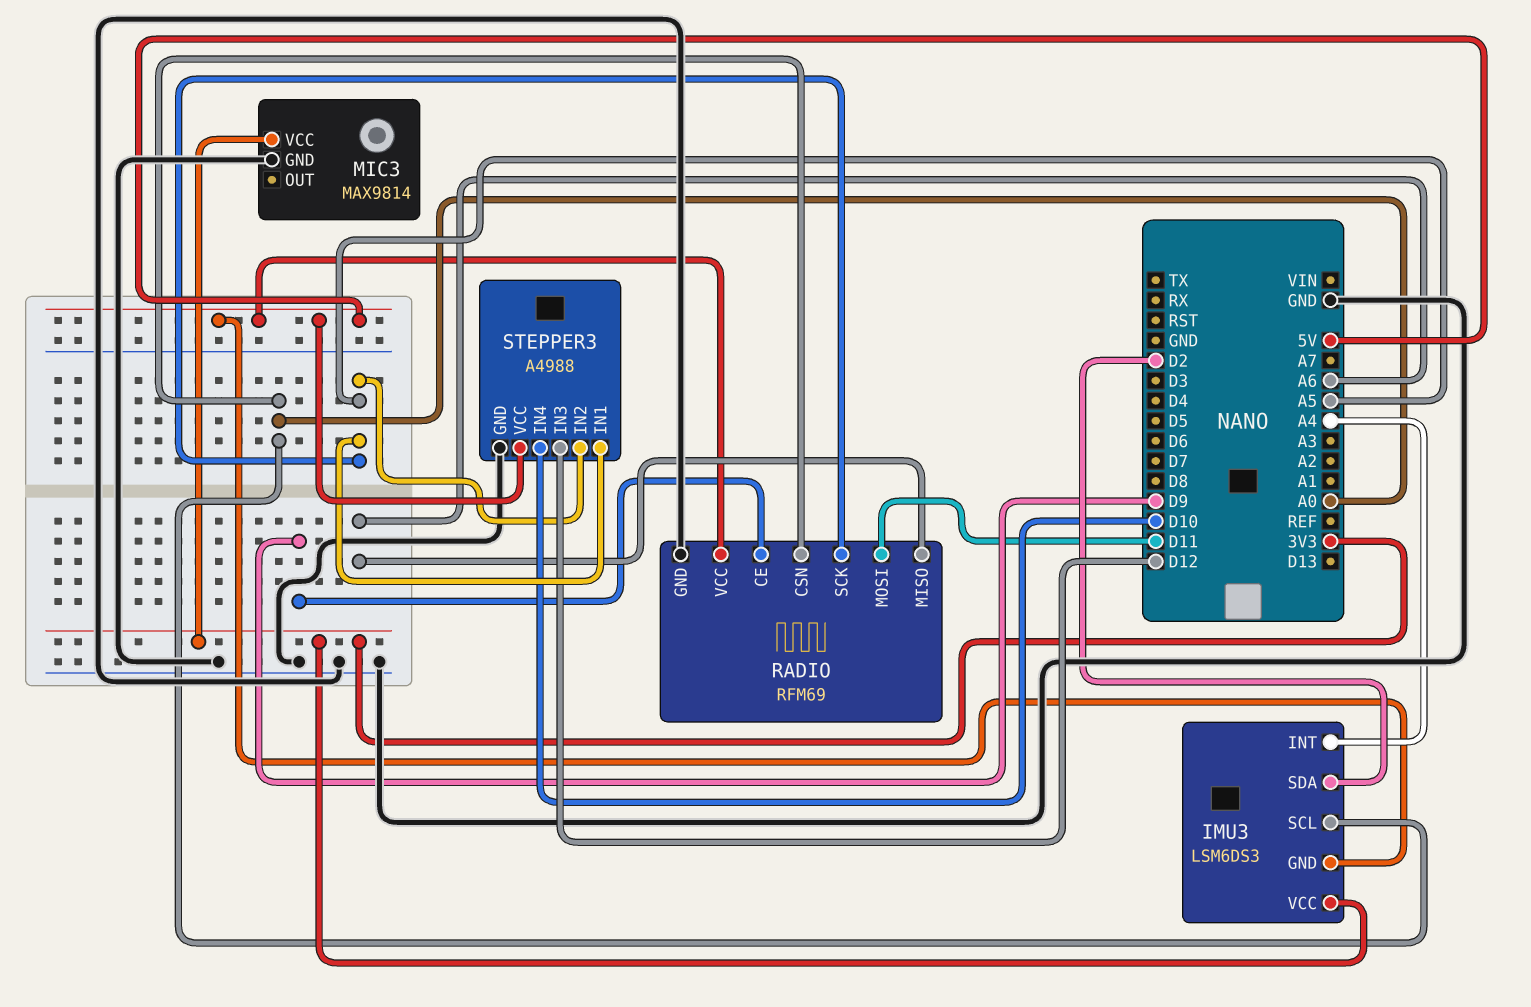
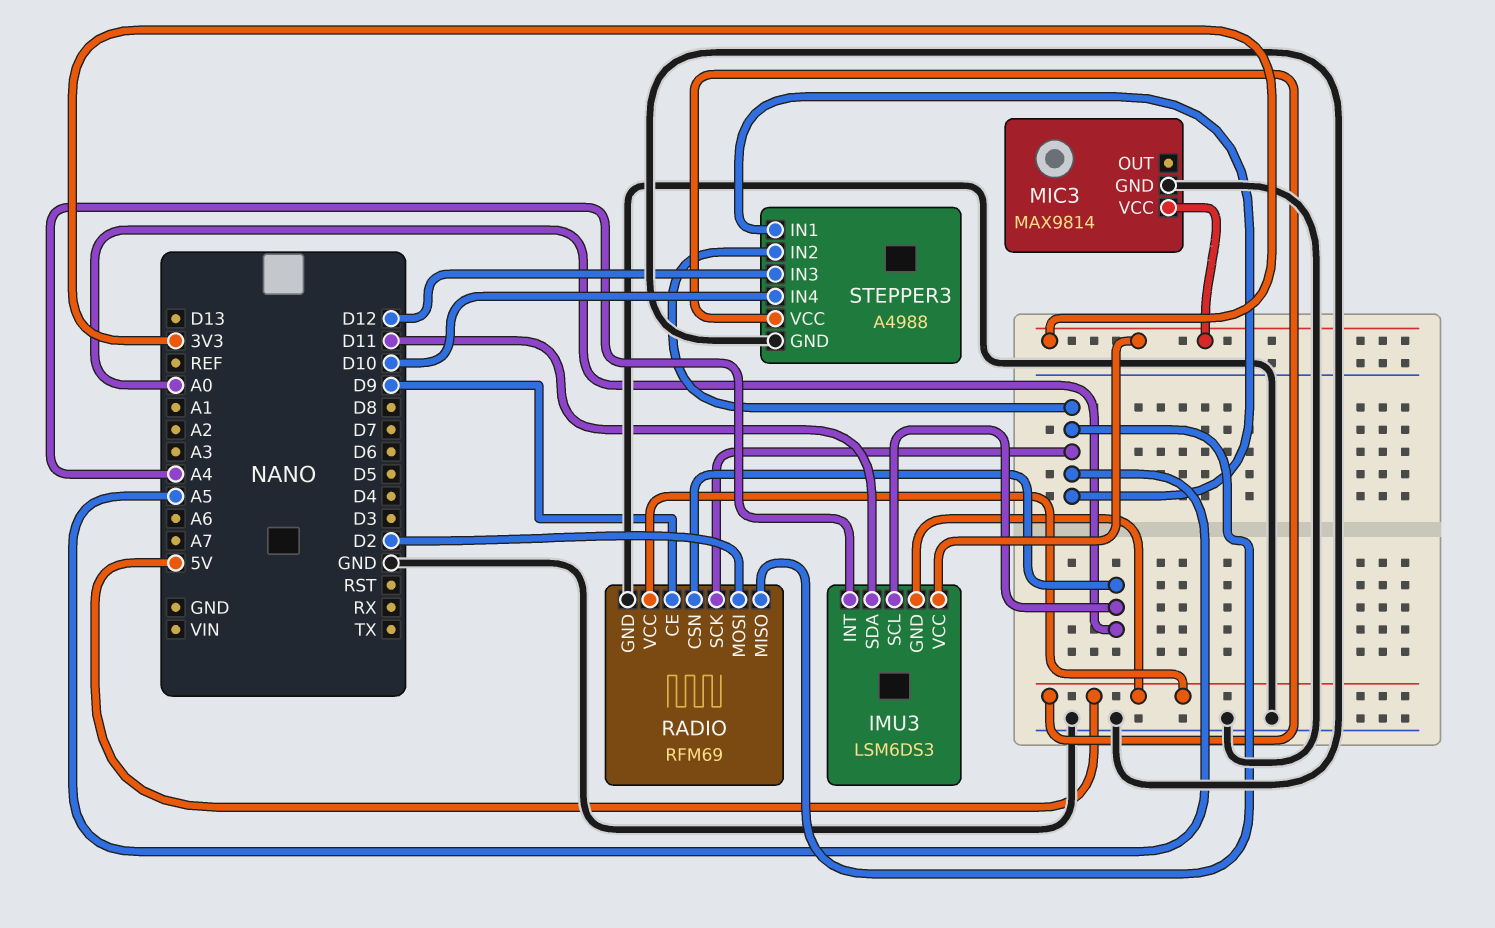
IMU3 pin SDA: D2 -> D11
RADIO pin MISO: A6 -> A5
RADIO pin MOSI: D11 -> D2

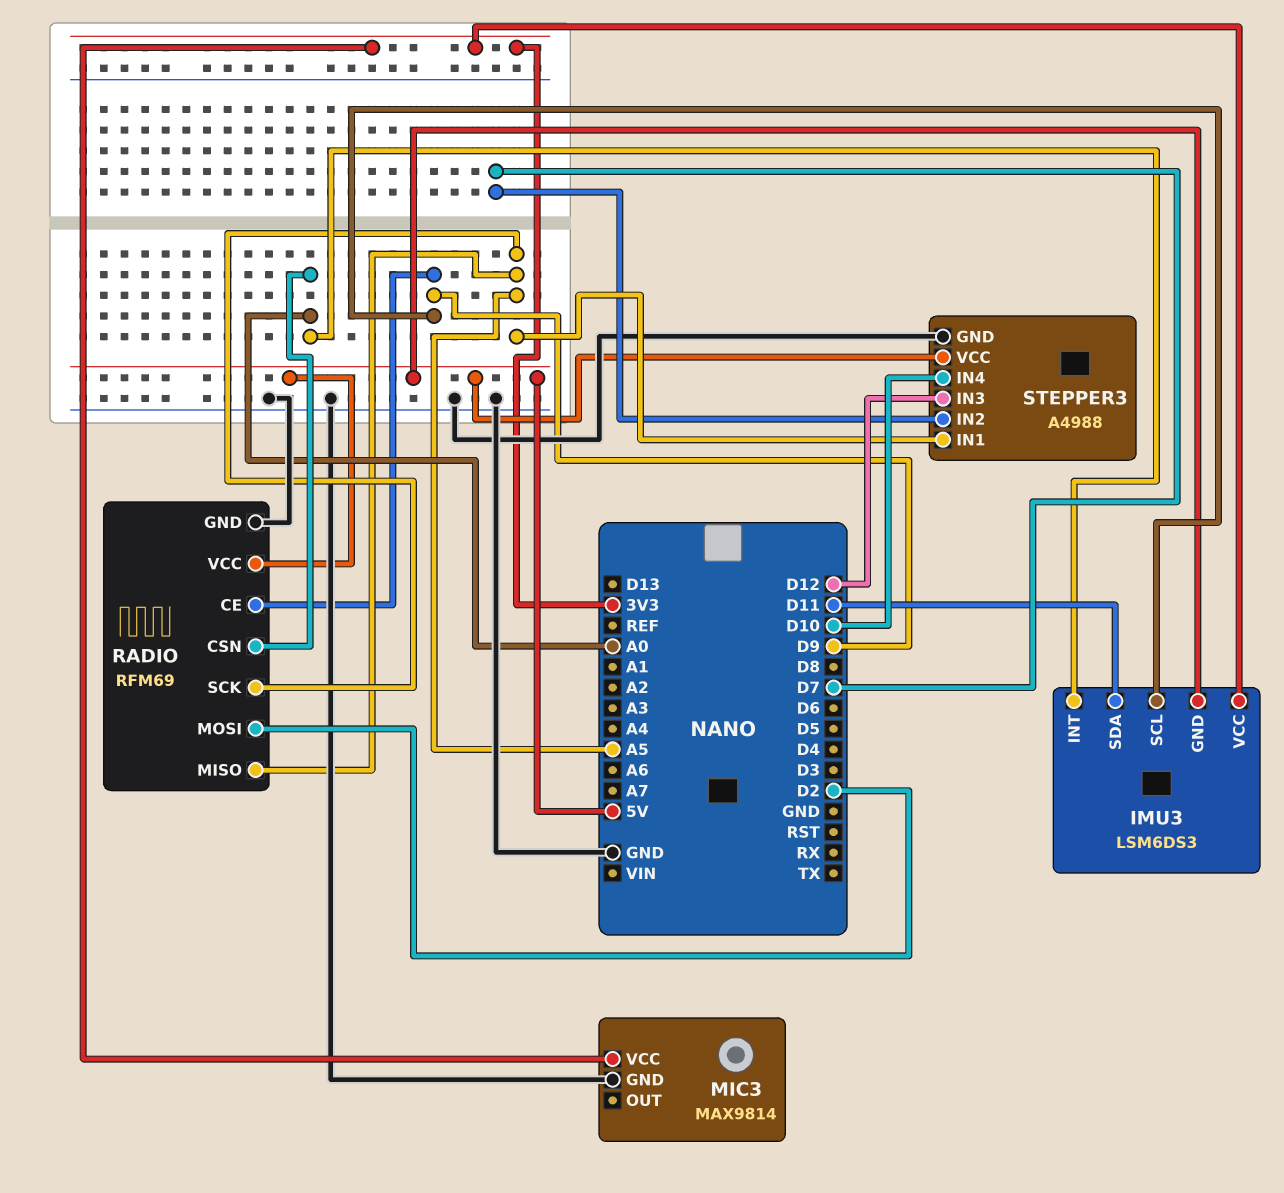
IMU3 pin INT: A4 -> A0
IMU3 pin SCL: A0 -> D9
STEPPER3 pin IN2: A5 -> D7

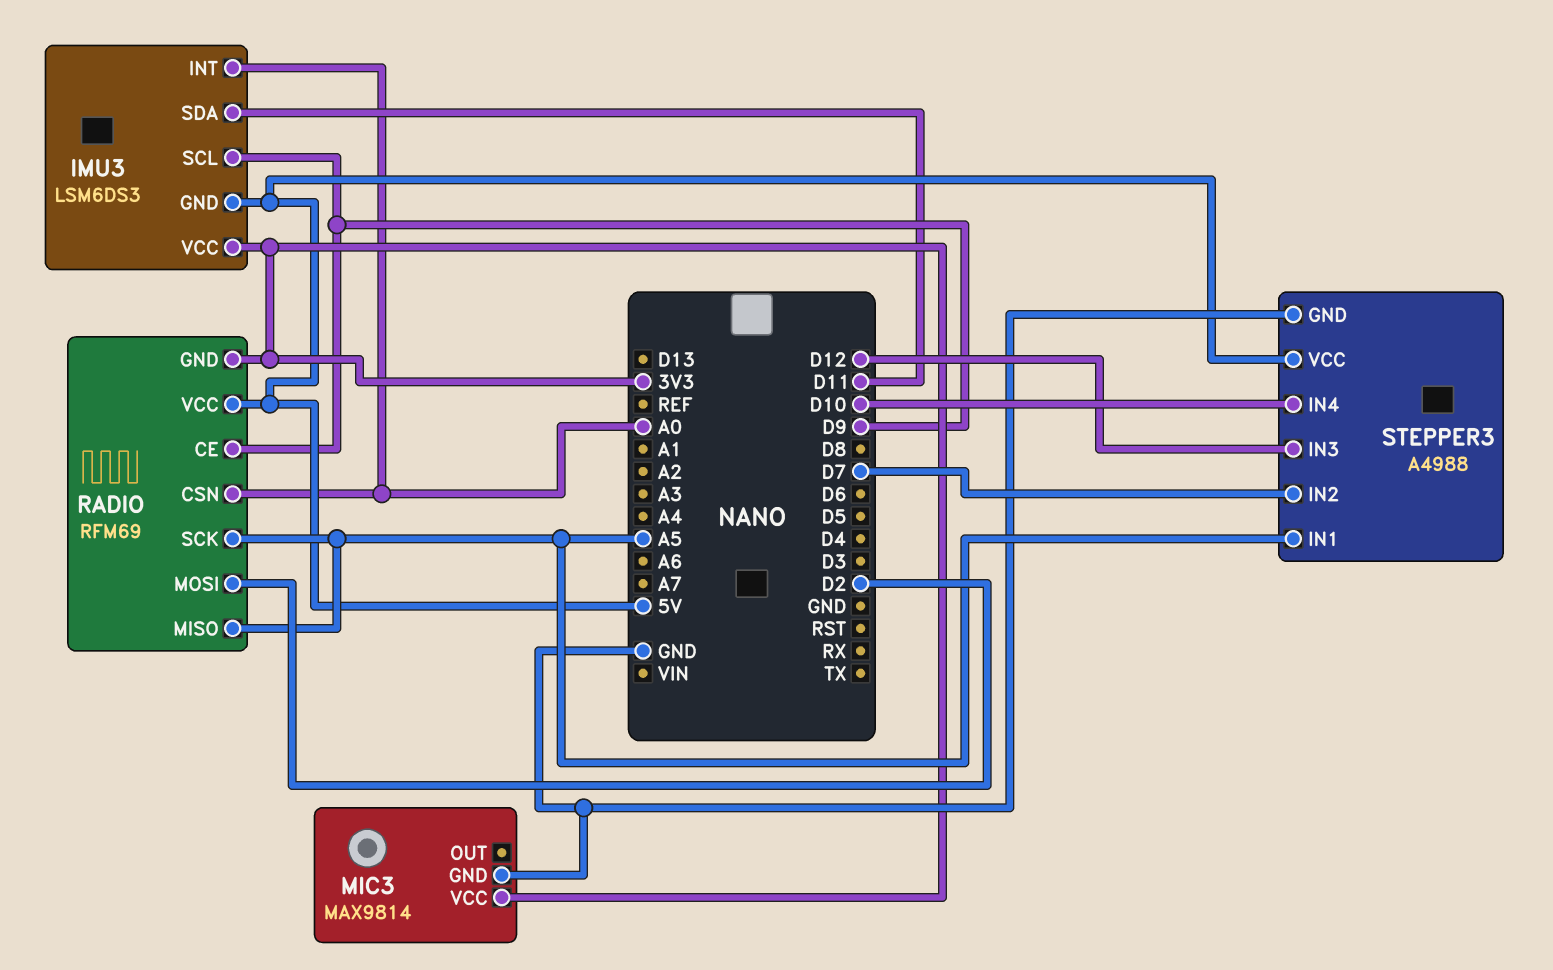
RADIO pin GND: GND -> 3V3

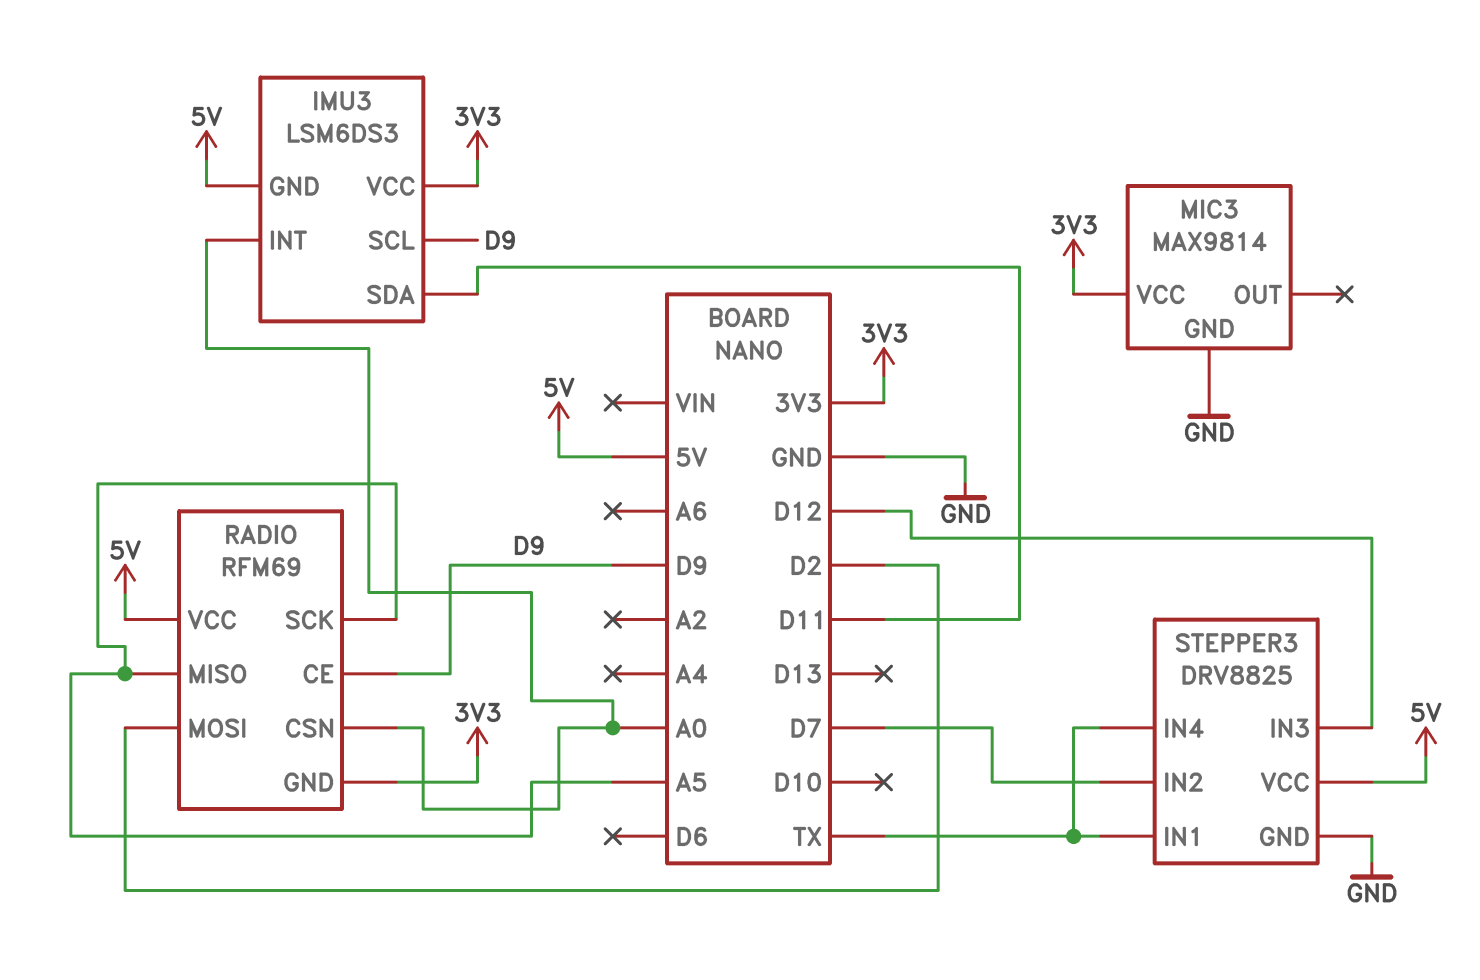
STEPPER3: A4988 -> DRV8825
STEPPER3 pin IN1: A5 -> TX
STEPPER3 pin IN4: D10 -> TX

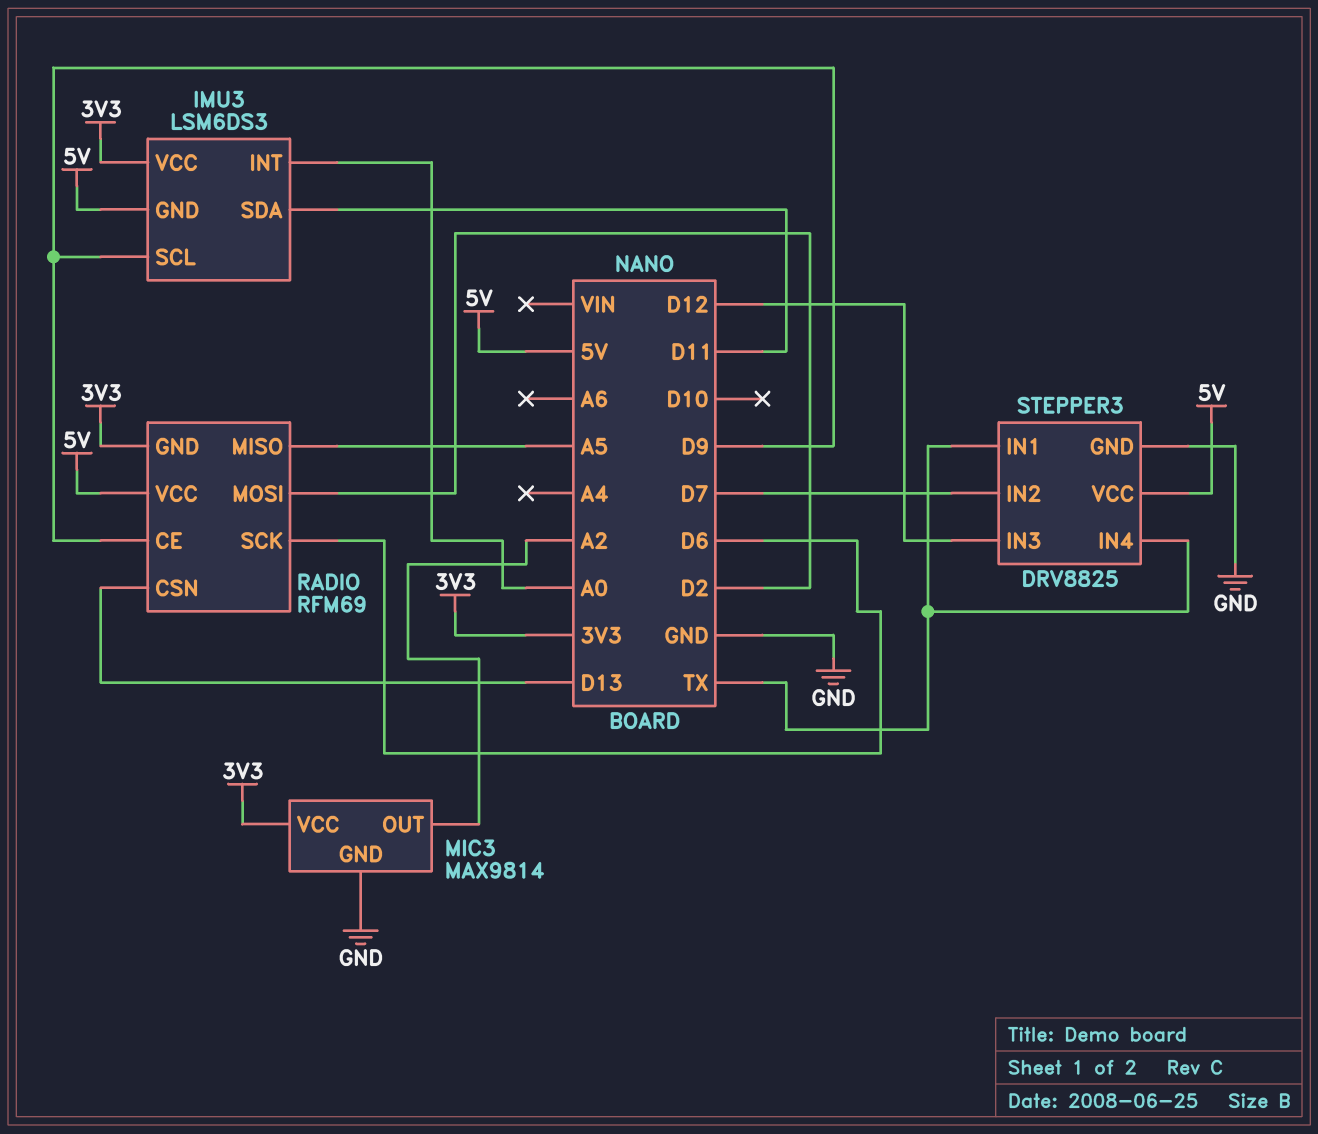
MIC3 pin OUT: none -> A2
RADIO pin CSN: A0 -> D13
RADIO pin SCK: A5 -> D6

